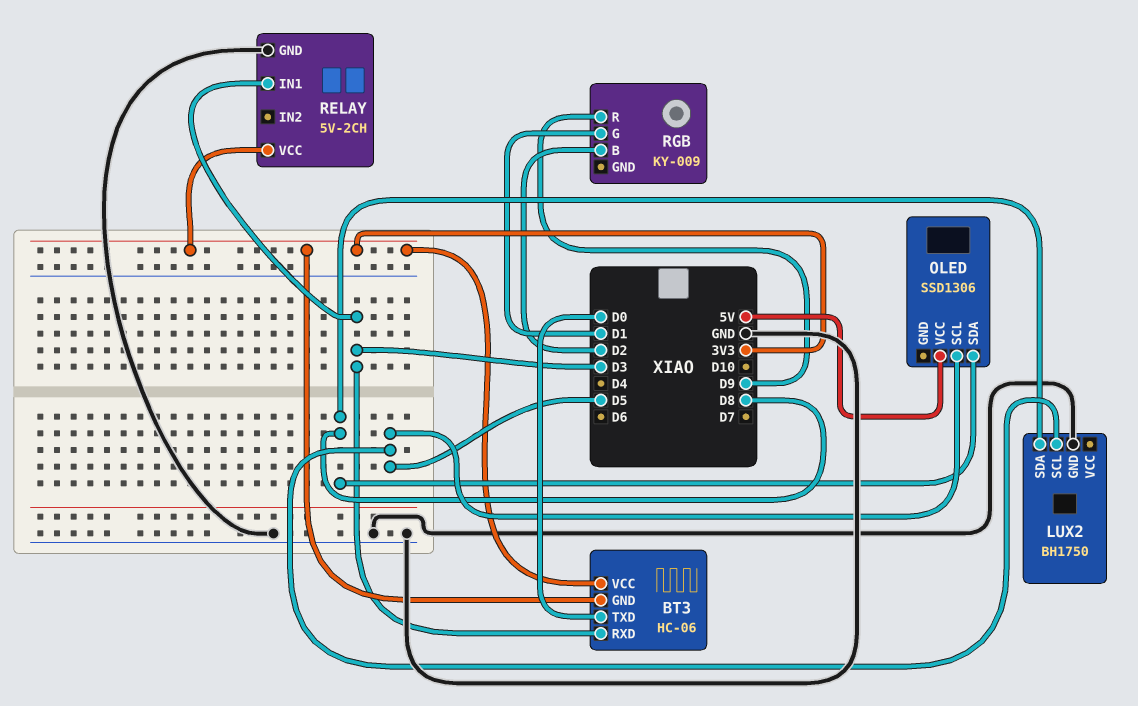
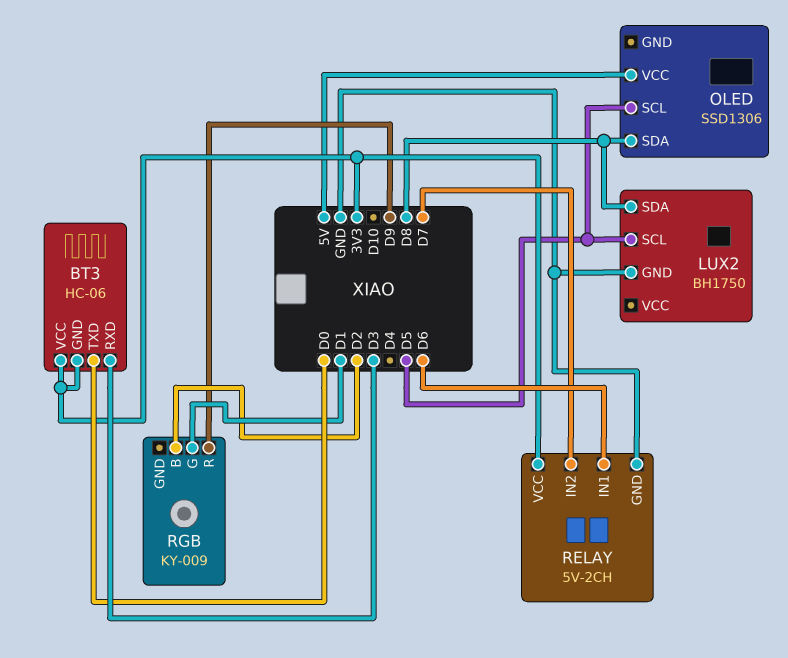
RELAY pin IN1: D3 -> D6
RELAY pin IN2: none -> D7

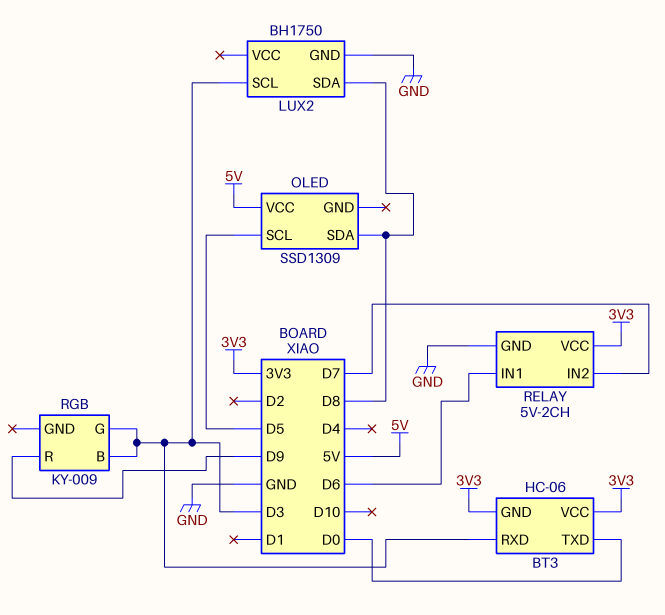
LUX2 pin SCL: D5 -> D3
OLED: SSD1306 -> SSD1309
RGB pin B: D2 -> D3
RGB pin G: D1 -> D3

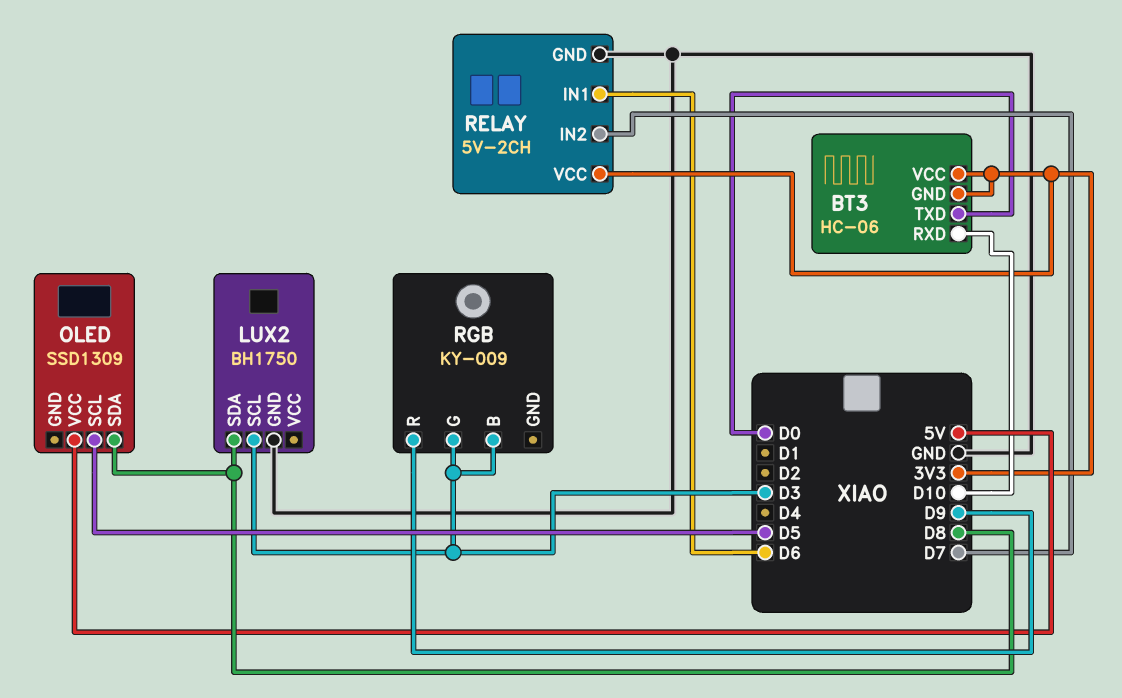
BT3 pin RXD: D3 -> D10

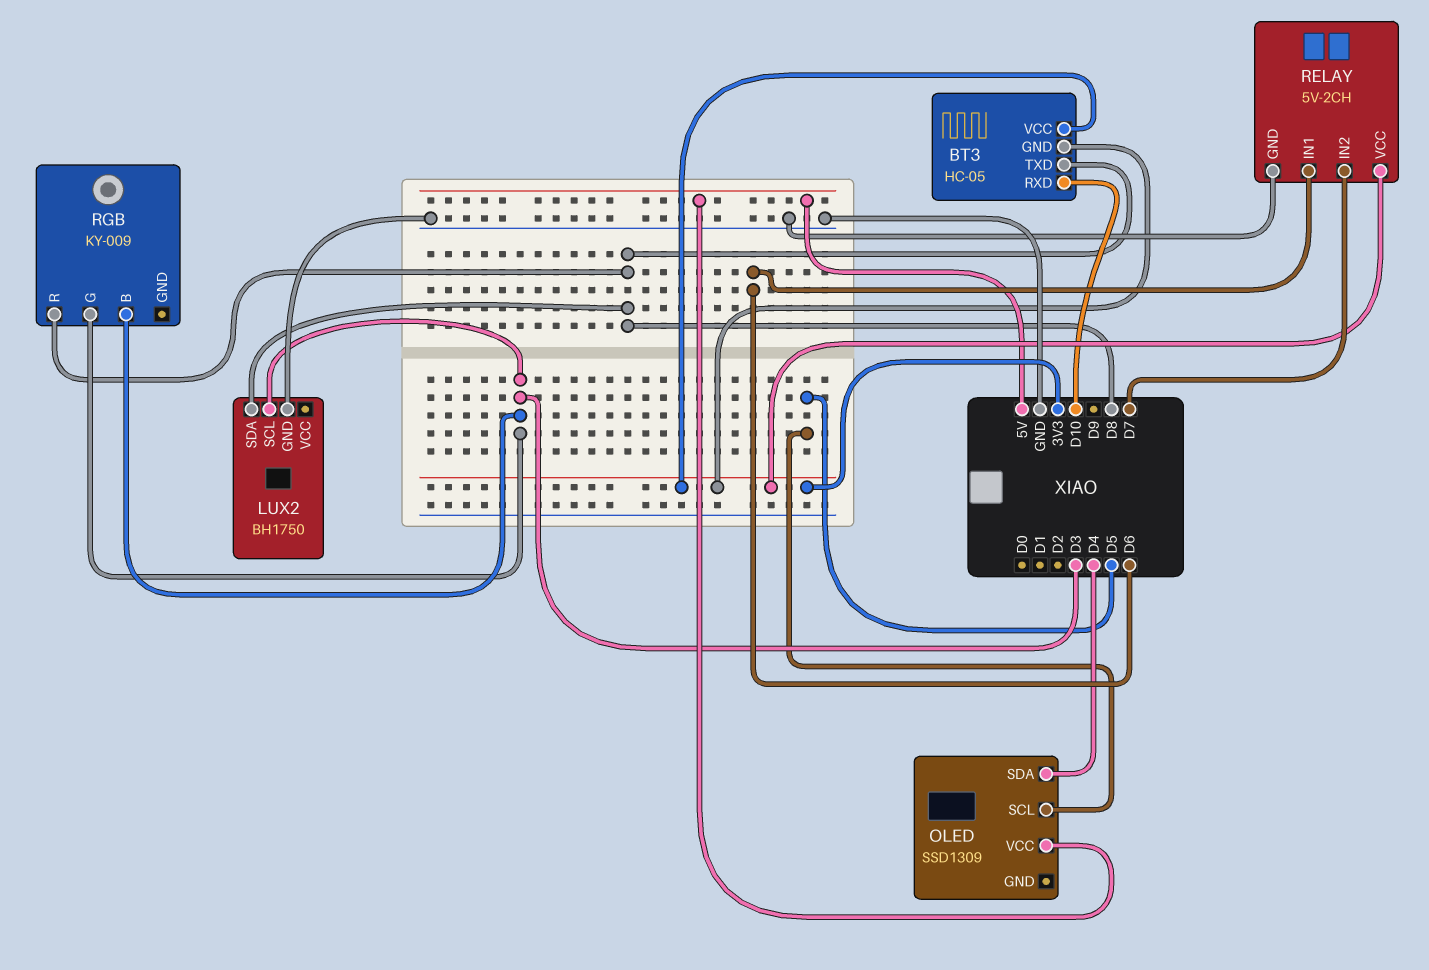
BT3: HC-06 -> HC-05
BT3 pin TXD: D0 -> D8
OLED pin SDA: D8 -> D4
RGB pin R: D9 -> D8

